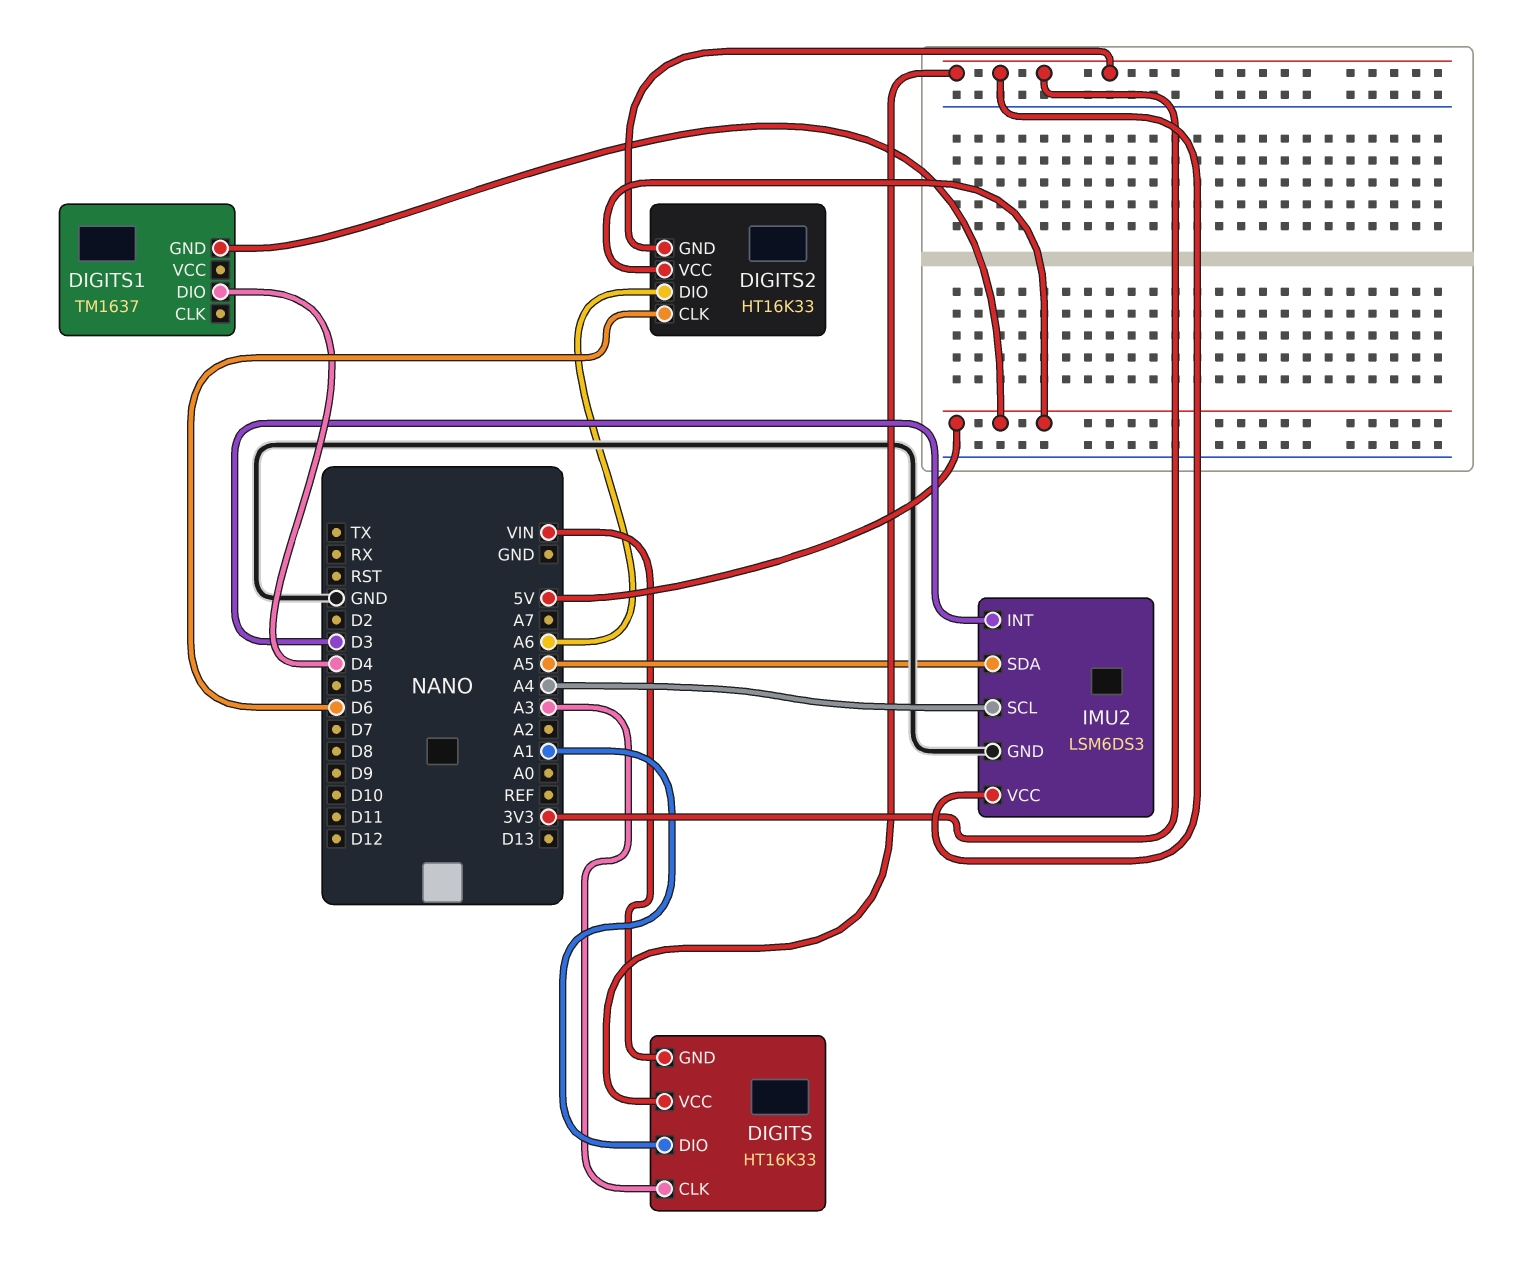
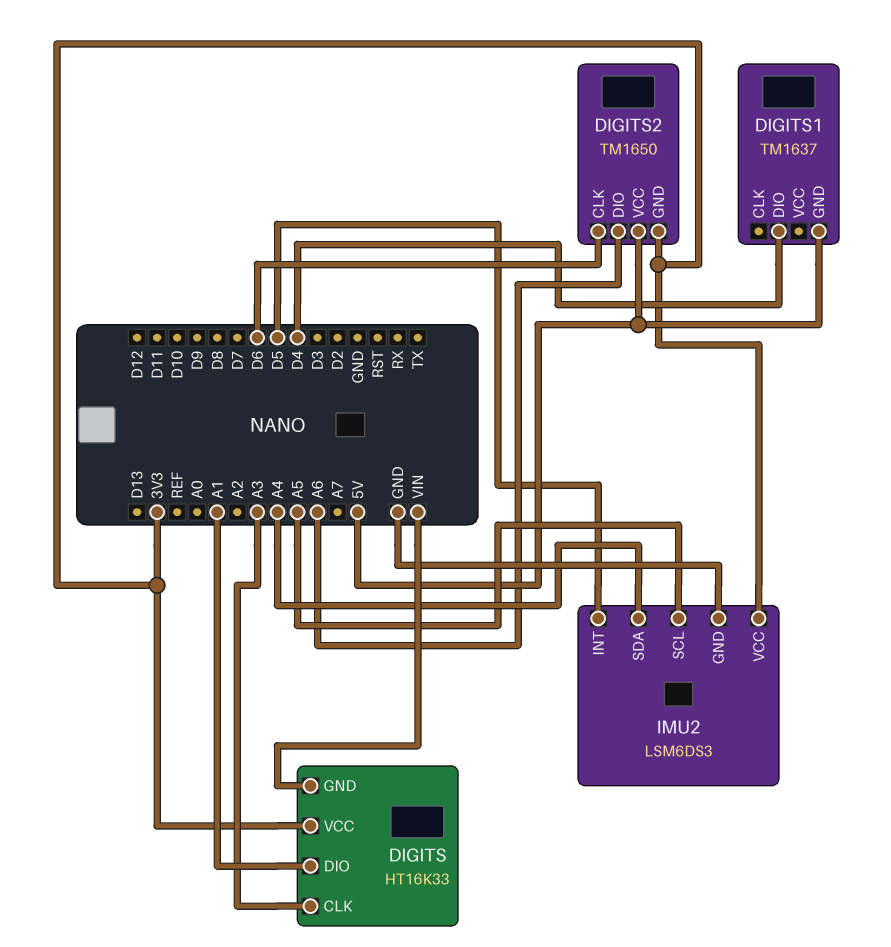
DIGITS2: HT16K33 -> TM1650
IMU2 pin INT: D3 -> D5
IMU2 pin SCL: A4 -> A5
IMU2 pin SDA: A5 -> A4

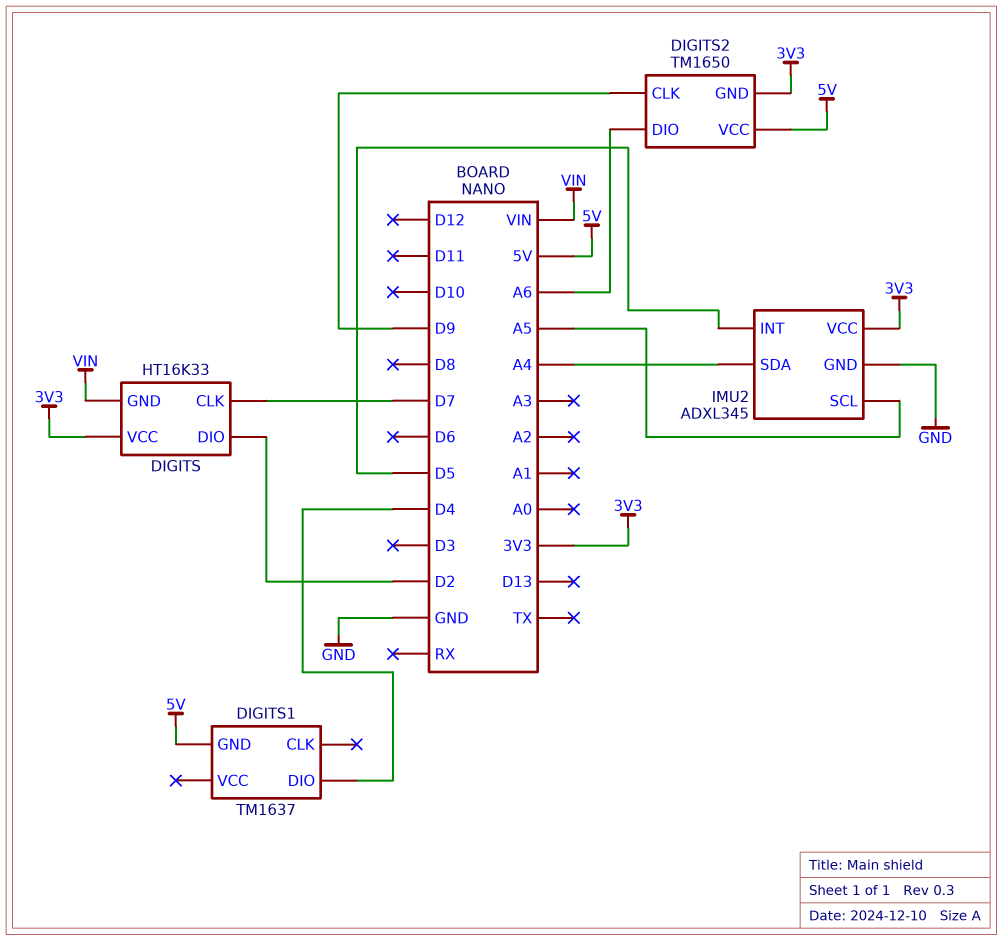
DIGITS pin CLK: A3 -> D7
DIGITS pin DIO: A1 -> D2
DIGITS2 pin CLK: D6 -> D9
IMU2: LSM6DS3 -> ADXL345

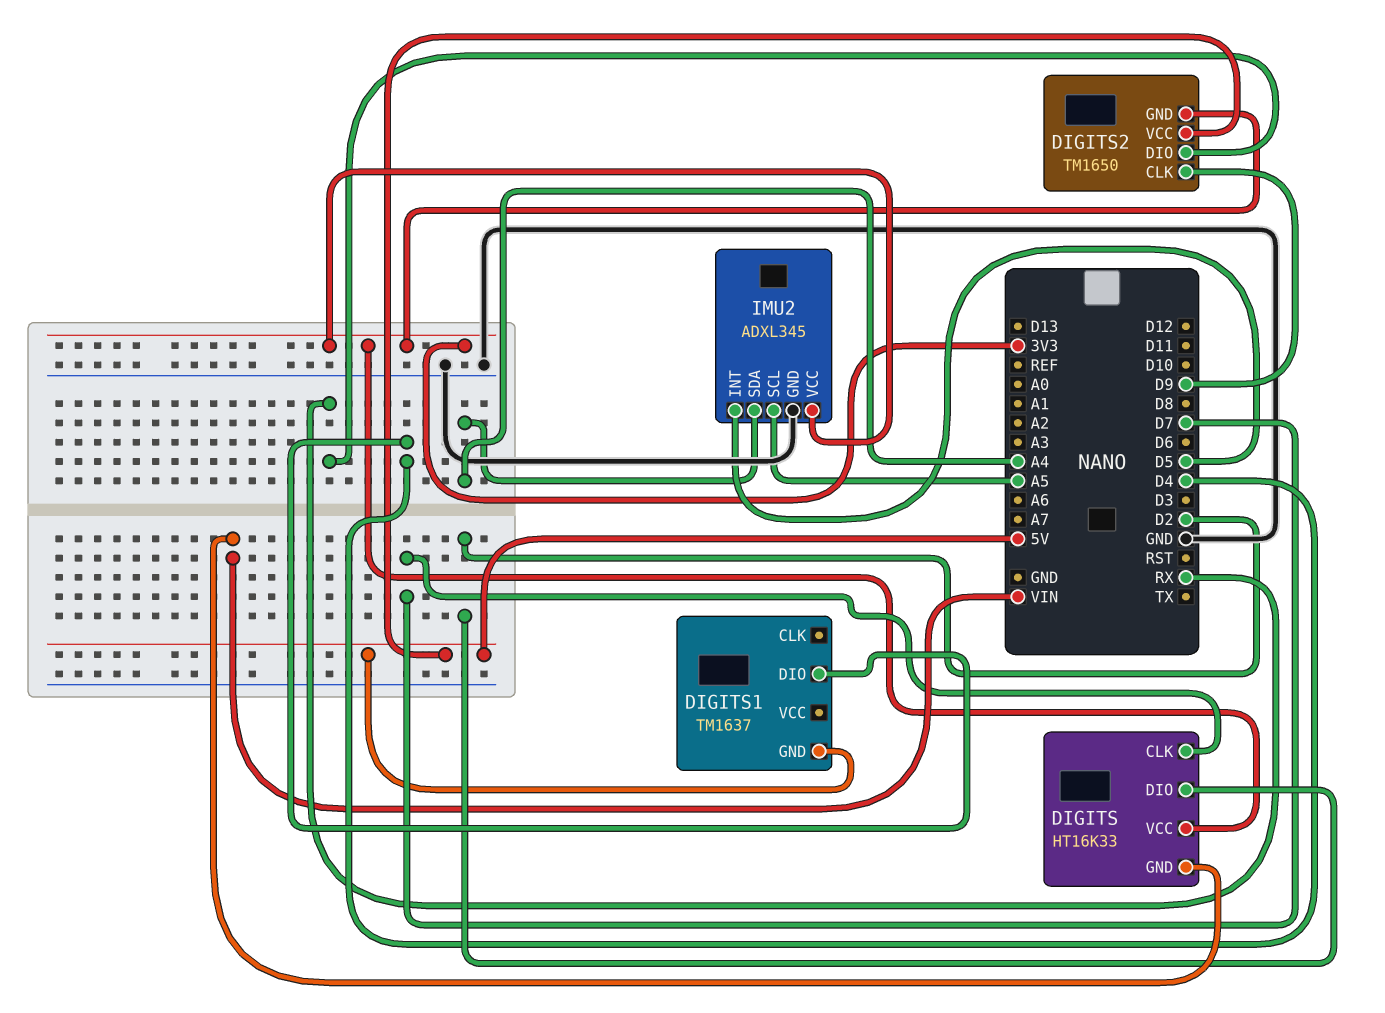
DIGITS2 pin DIO: A6 -> RX

